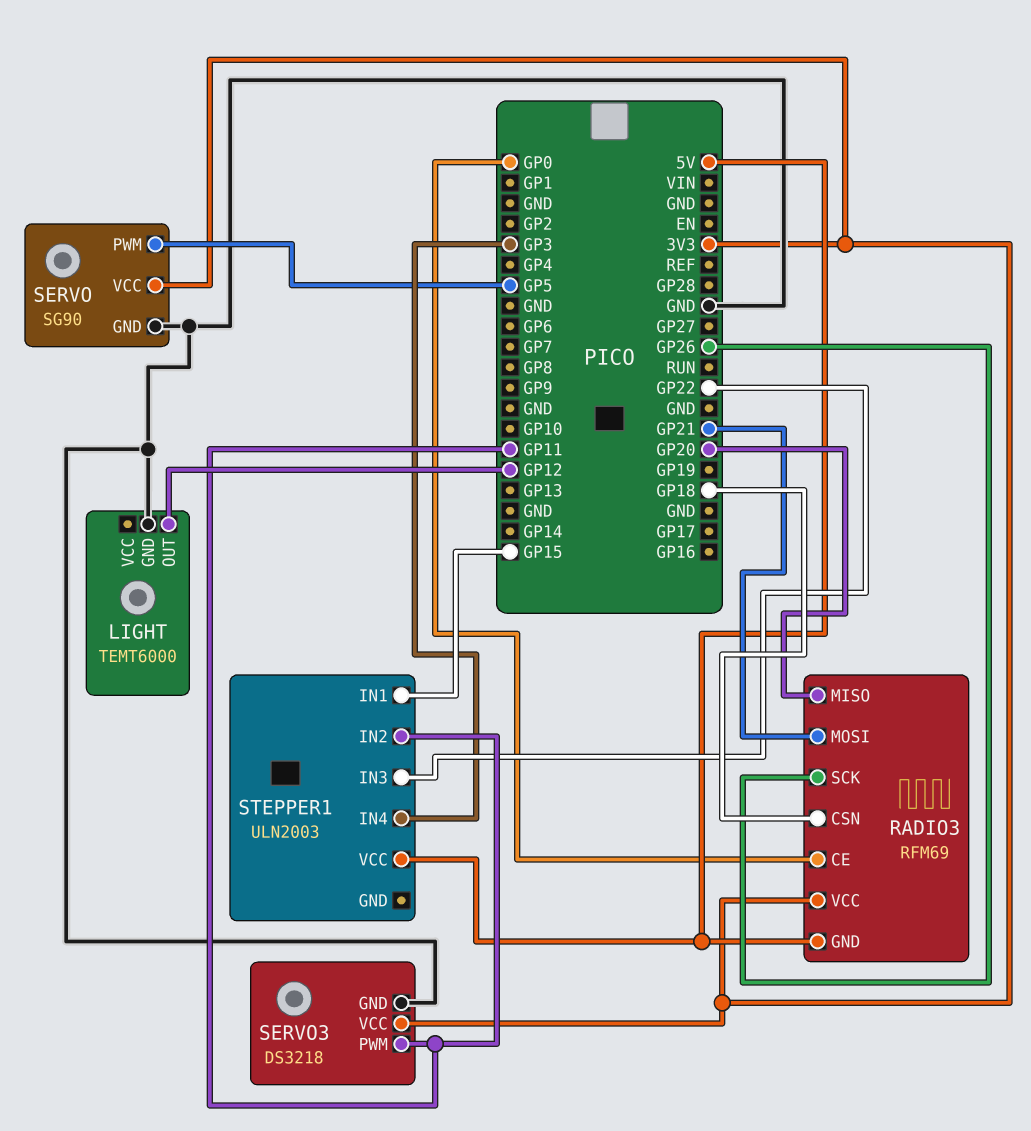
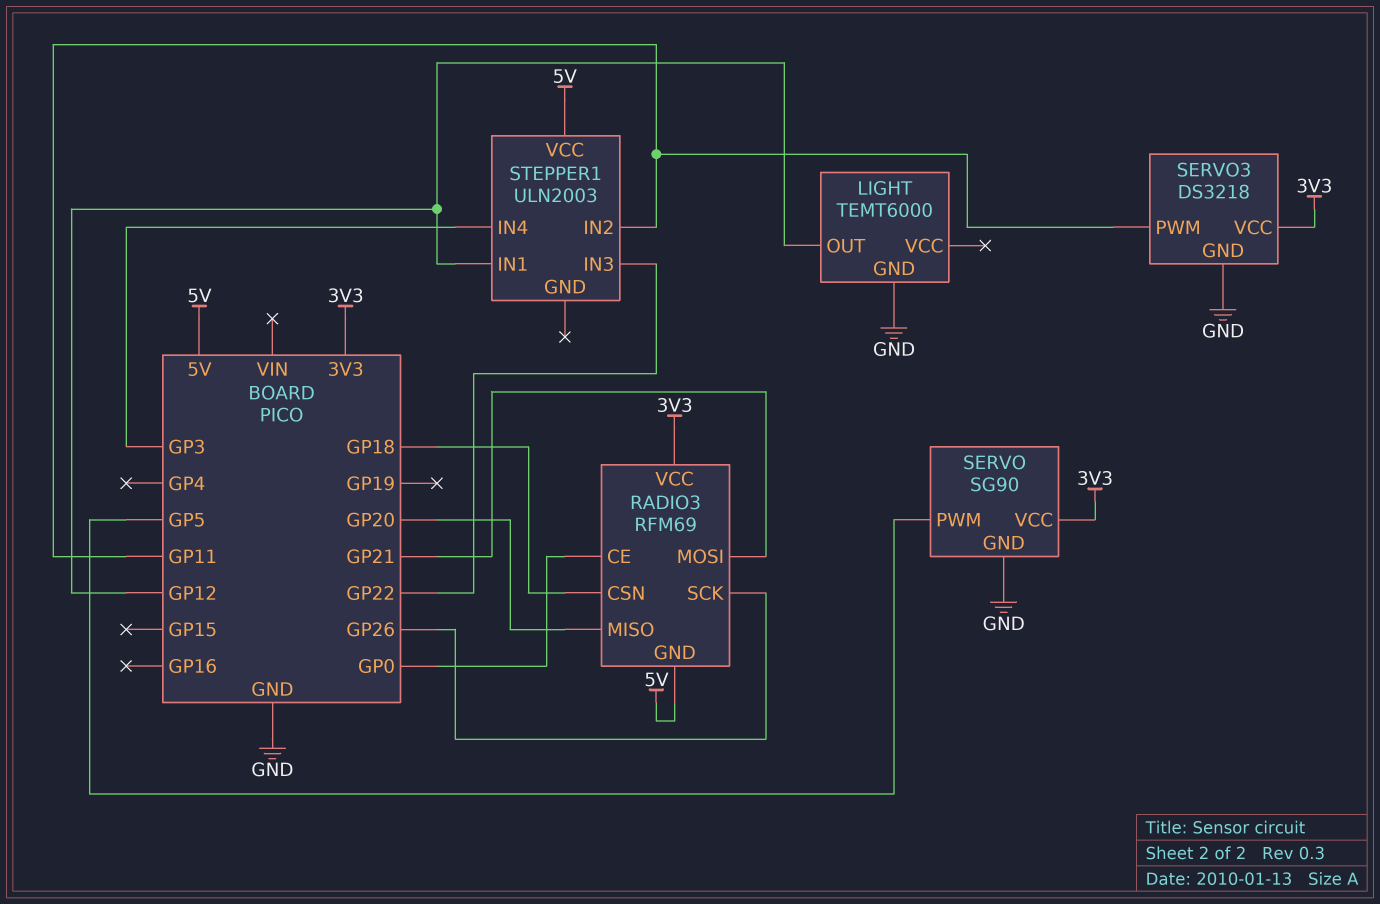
STEPPER1 pin IN1: GP15 -> GP12

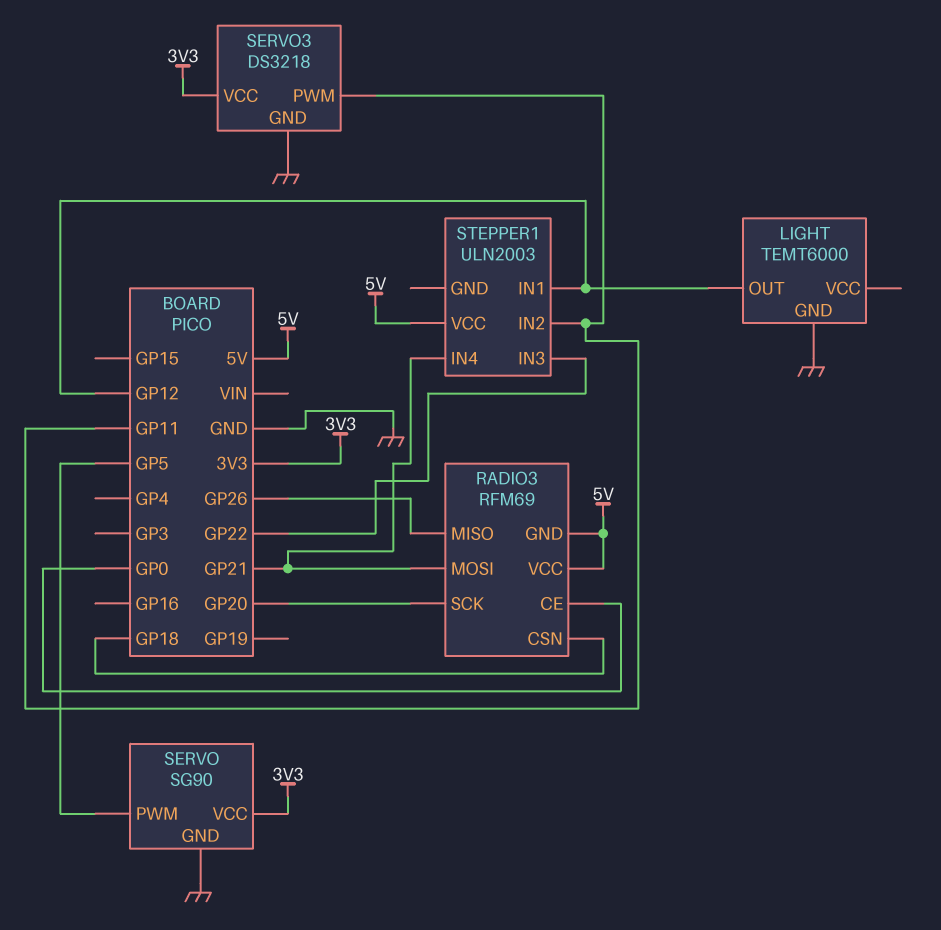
RADIO3 pin MISO: GP20 -> GP26
RADIO3 pin SCK: GP26 -> GP20
RADIO3 pin VCC: 3V3 -> 5V
STEPPER1 pin IN4: GP3 -> GP21

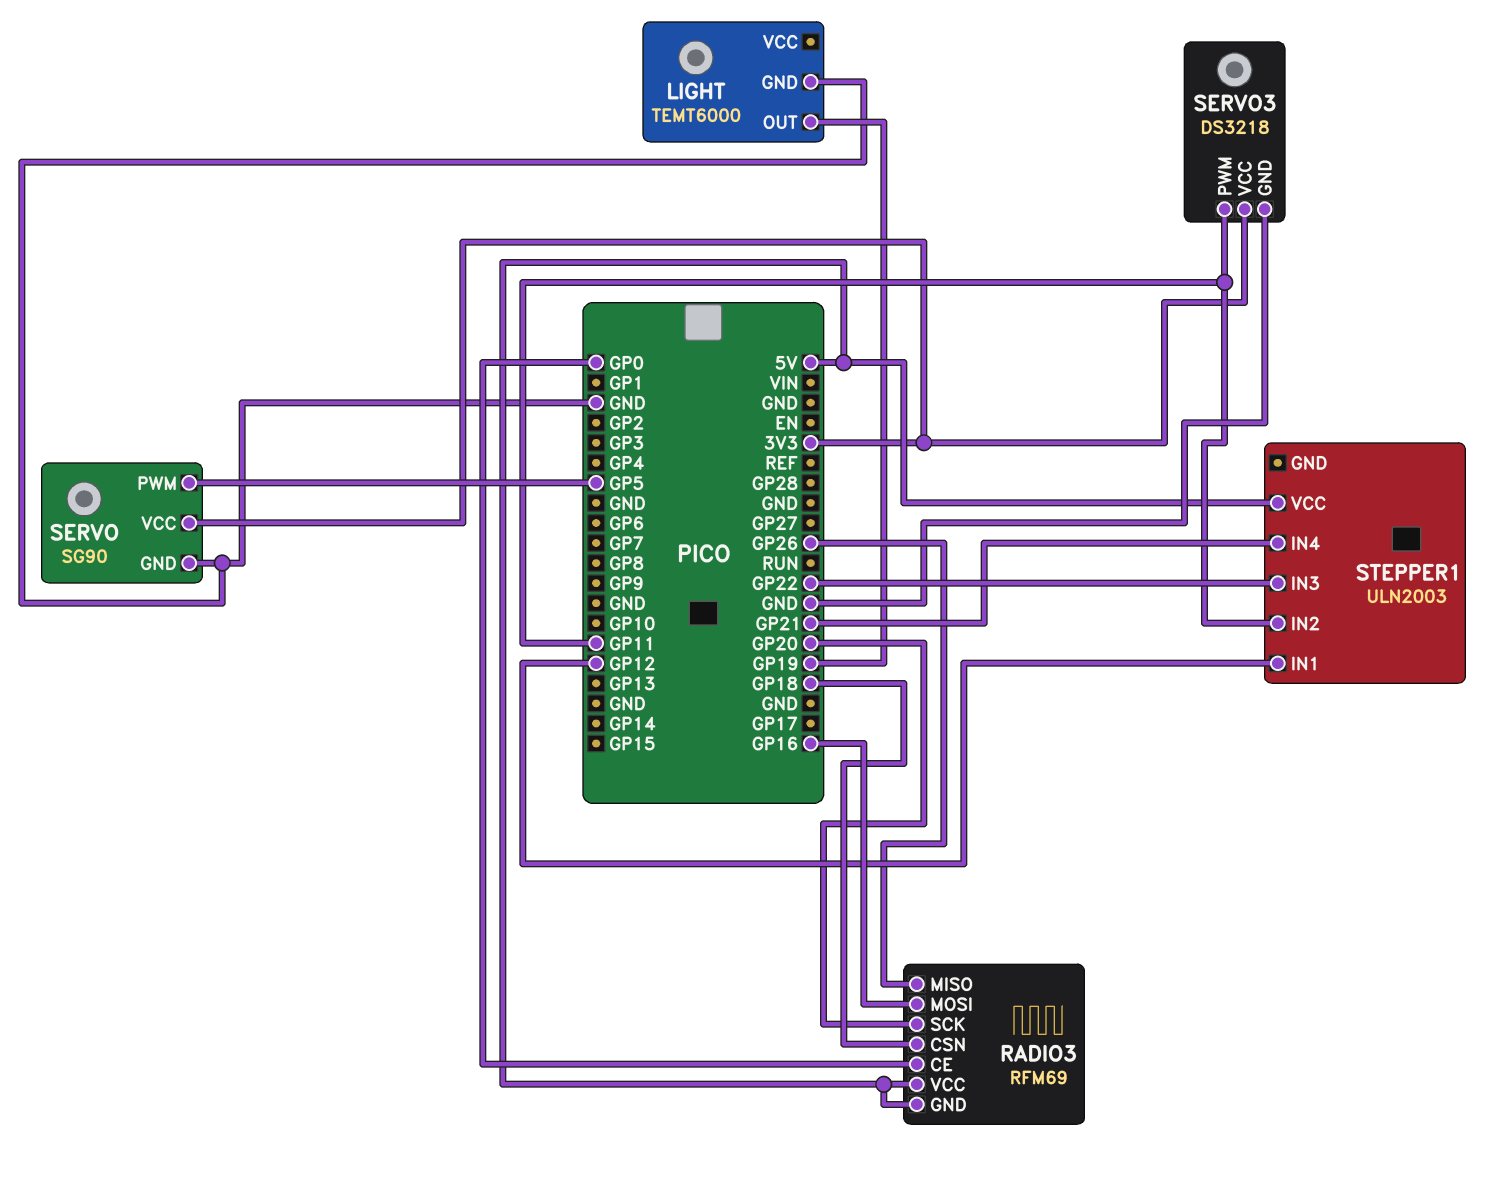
LIGHT pin OUT: GP12 -> GP19
RADIO3 pin MOSI: GP21 -> GP16

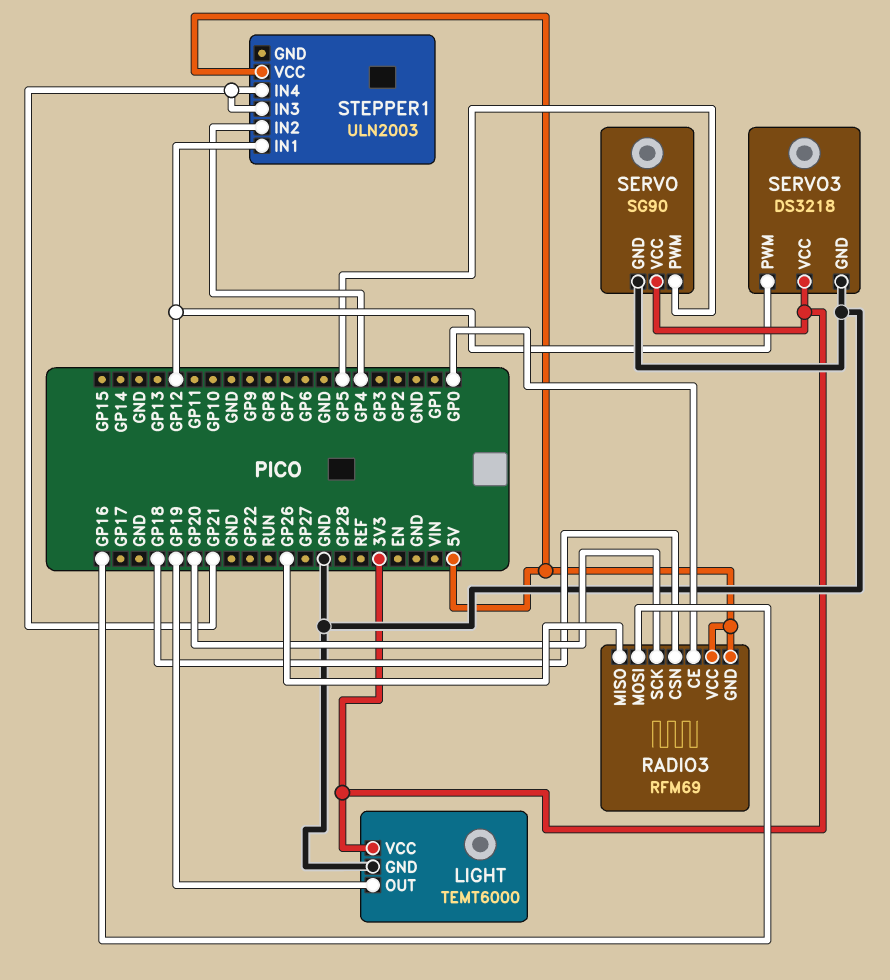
LIGHT pin VCC: none -> 3V3
SERVO3 pin PWM: GP11 -> GP12
STEPPER1 pin IN2: GP11 -> GP4
STEPPER1 pin IN3: GP22 -> GP21

